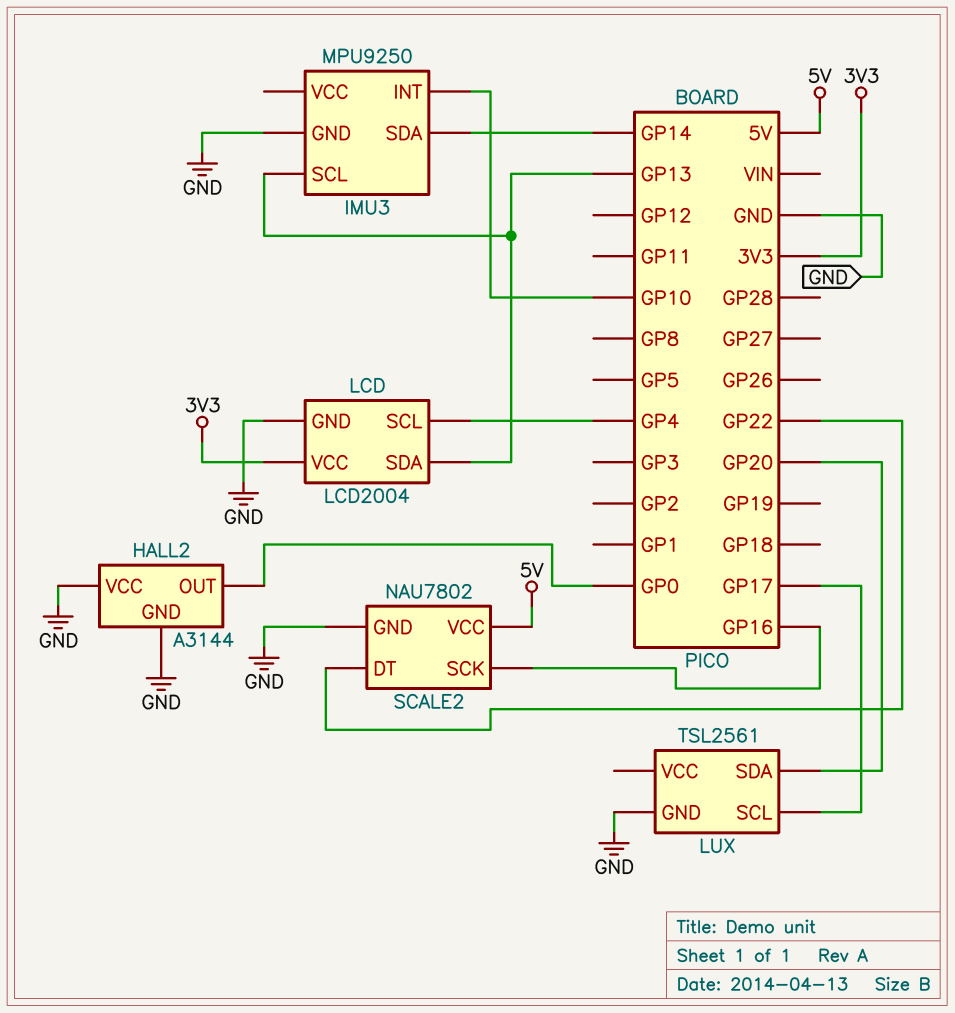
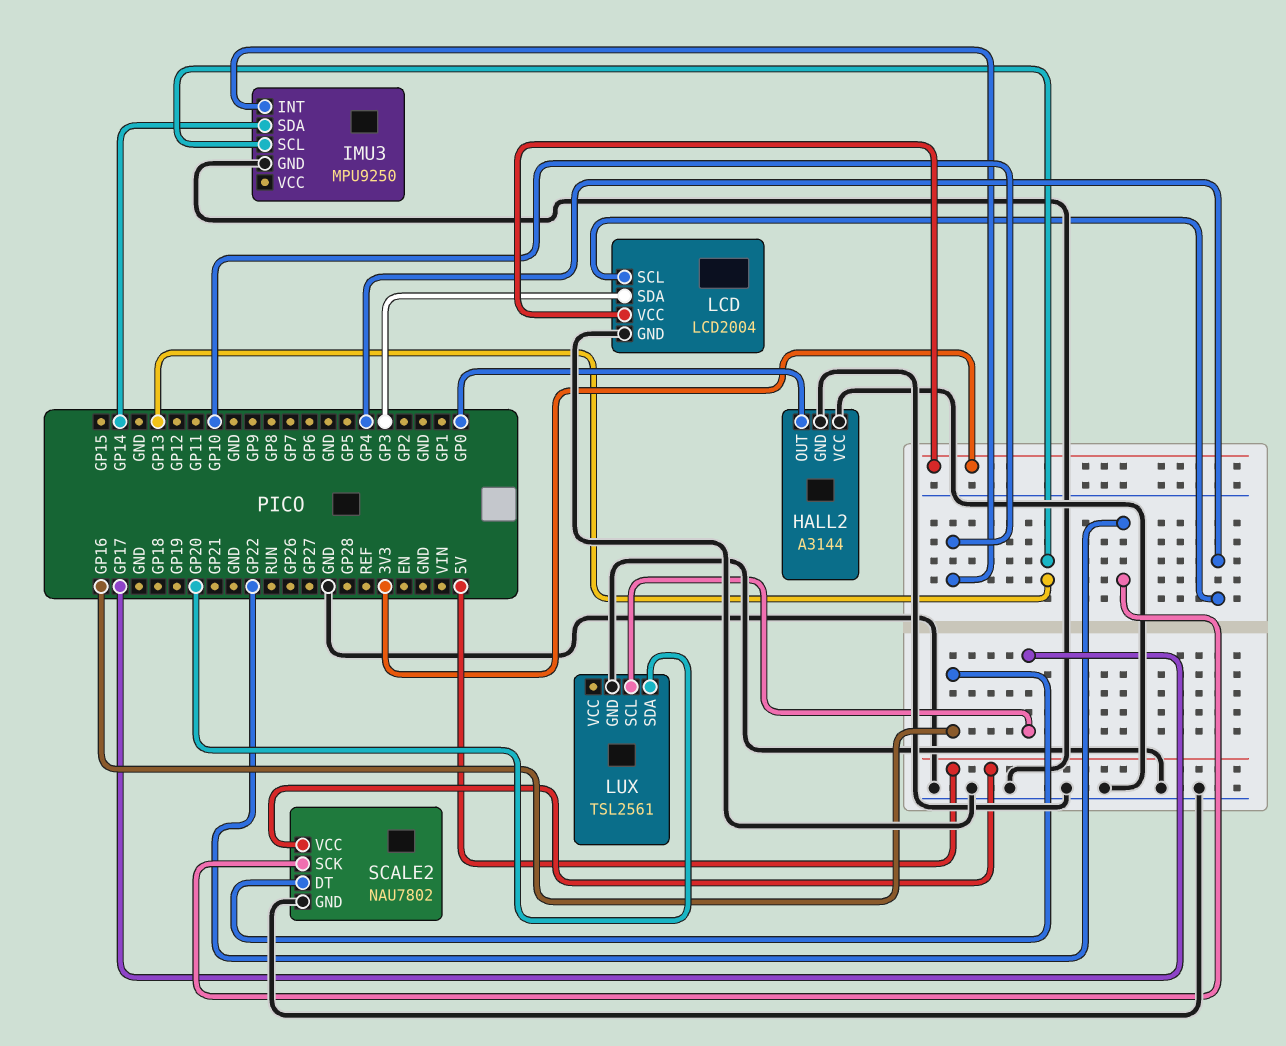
LCD pin SDA: GP13 -> GP3
SCALE2 pin DT: GP22 -> GP16
SCALE2 pin SCK: GP16 -> GP22

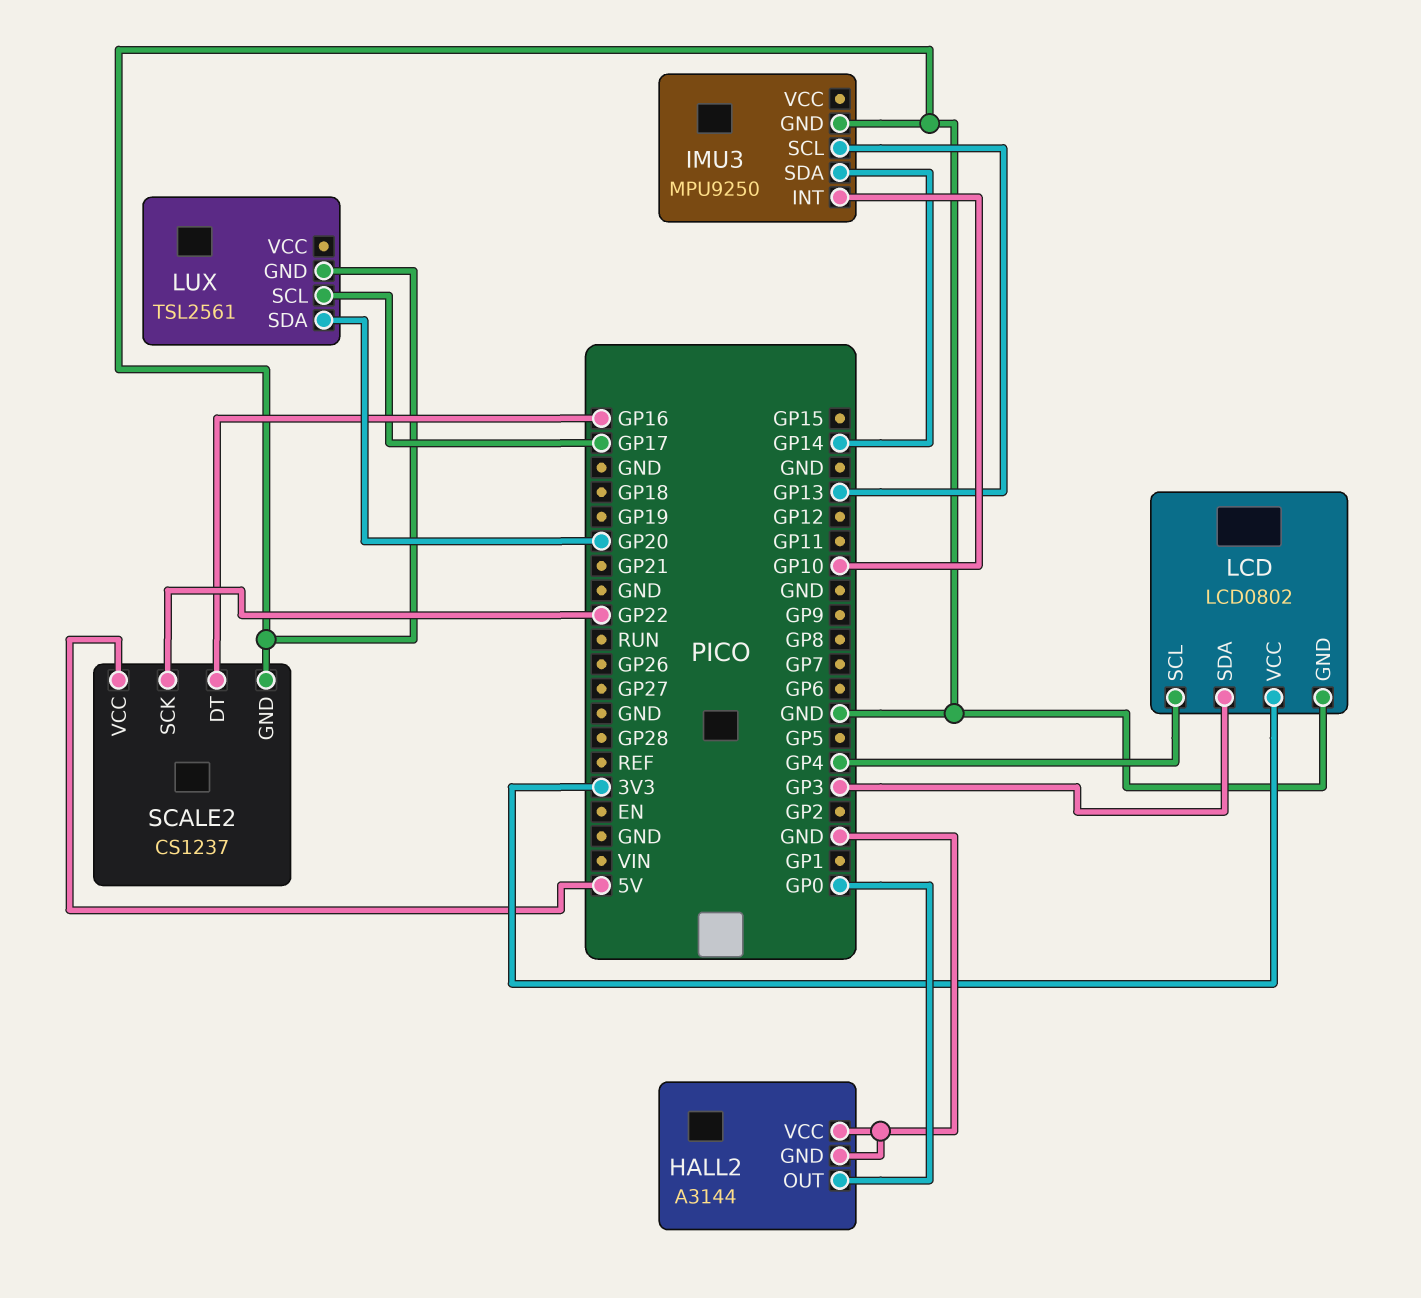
LCD: LCD2004 -> LCD0802
SCALE2: NAU7802 -> CS1237

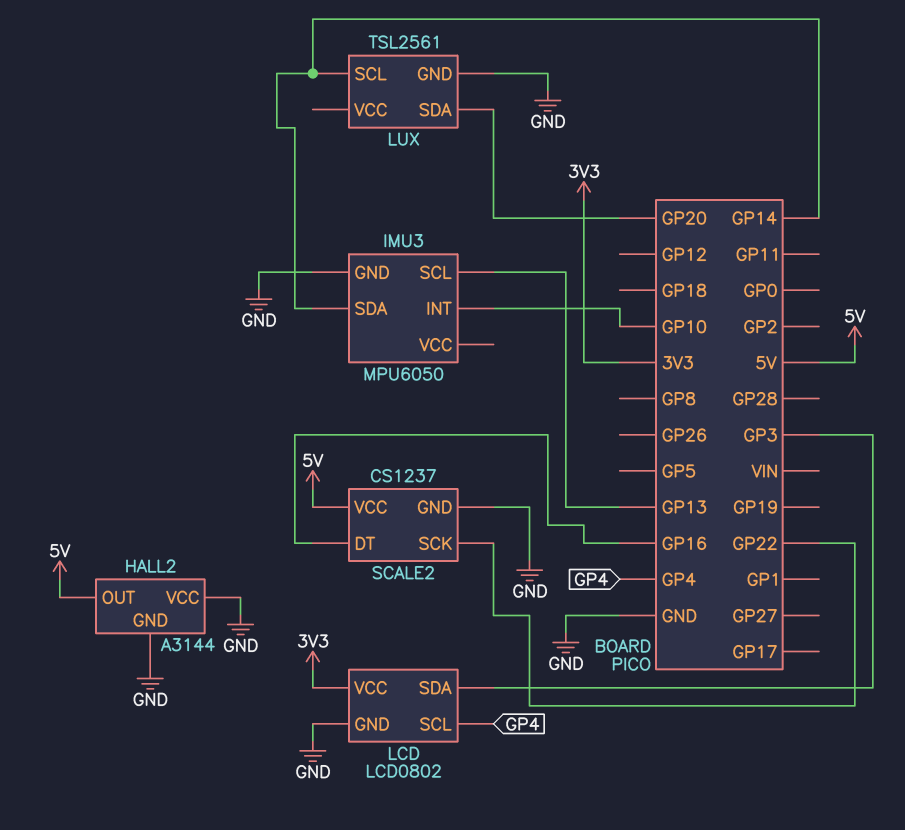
HALL2 pin OUT: GP0 -> 5V
IMU3: MPU9250 -> MPU6050
LUX pin SCL: GP17 -> GP14

